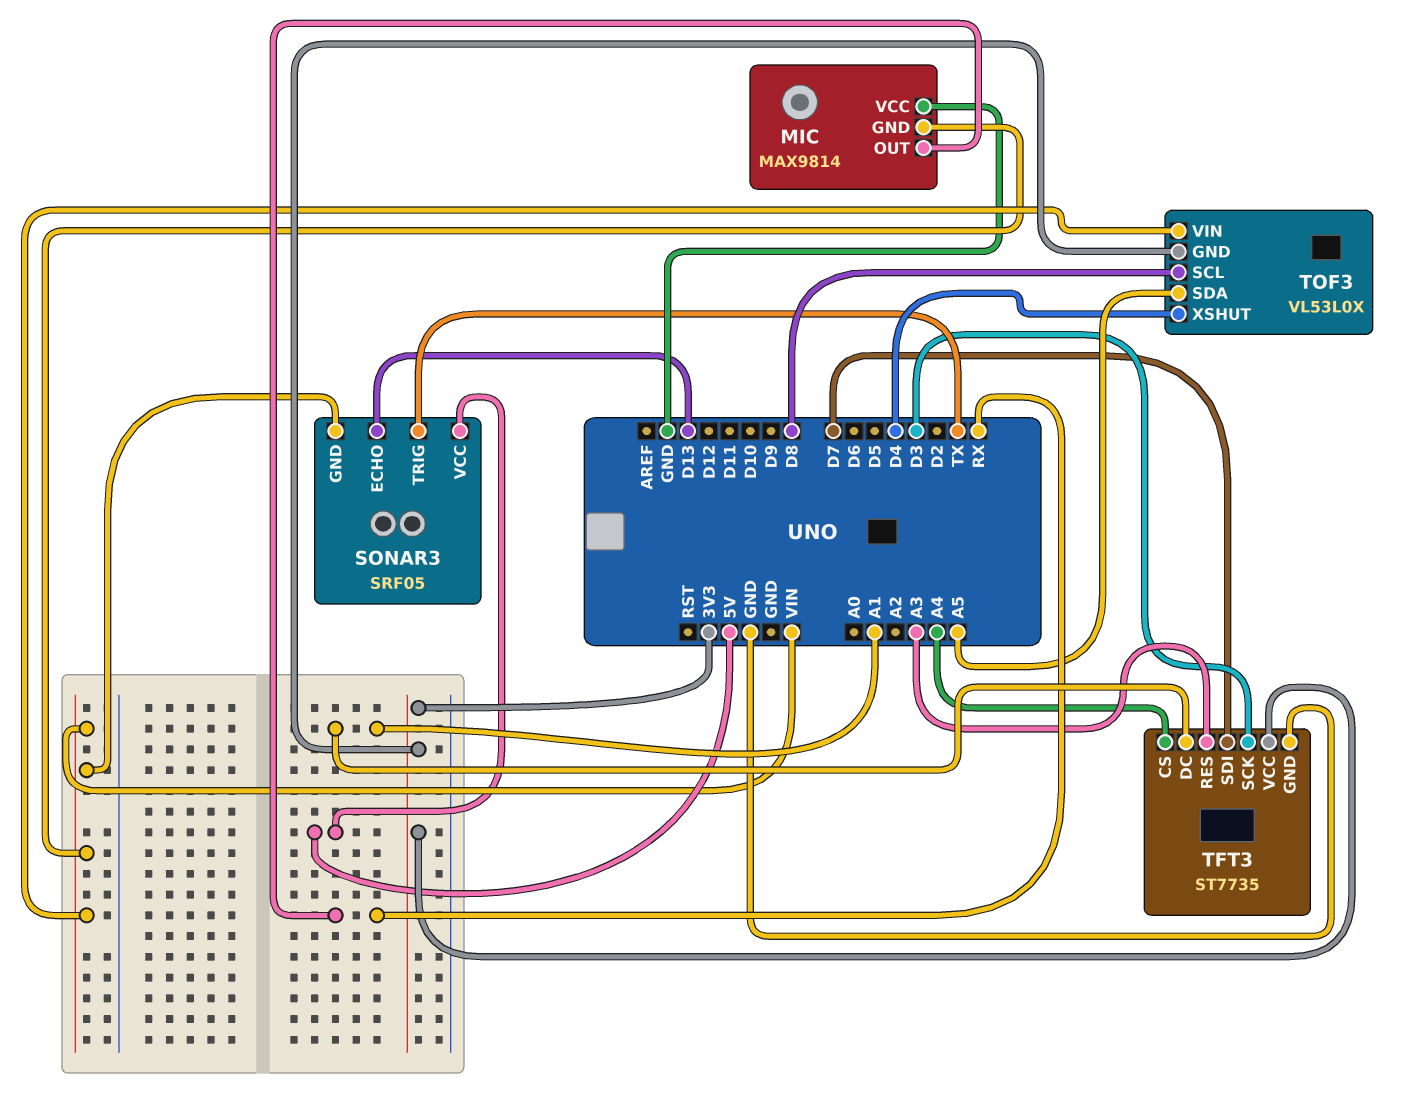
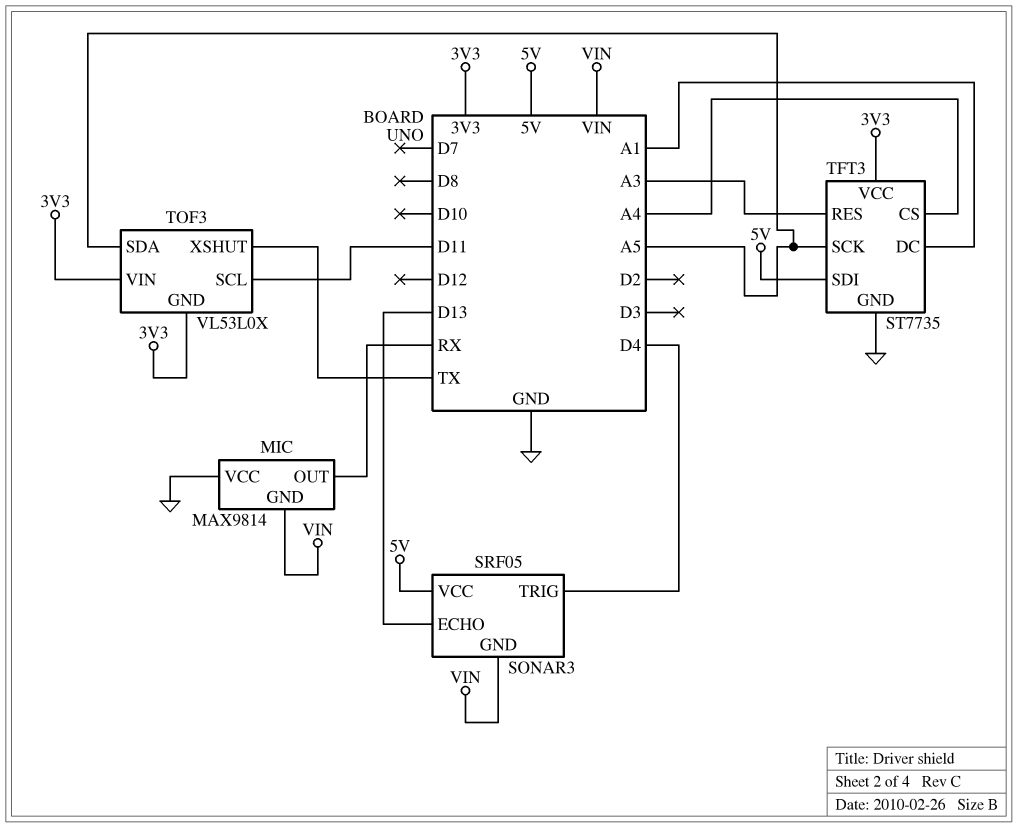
SONAR3 pin TRIG: TX -> D4
TFT3 pin SCK: D3 -> A5
TFT3 pin SDI: D7 -> 5V
TOF3 pin SCL: D8 -> D11
TOF3 pin VIN: VIN -> 3V3
TOF3 pin XSHUT: D4 -> TX

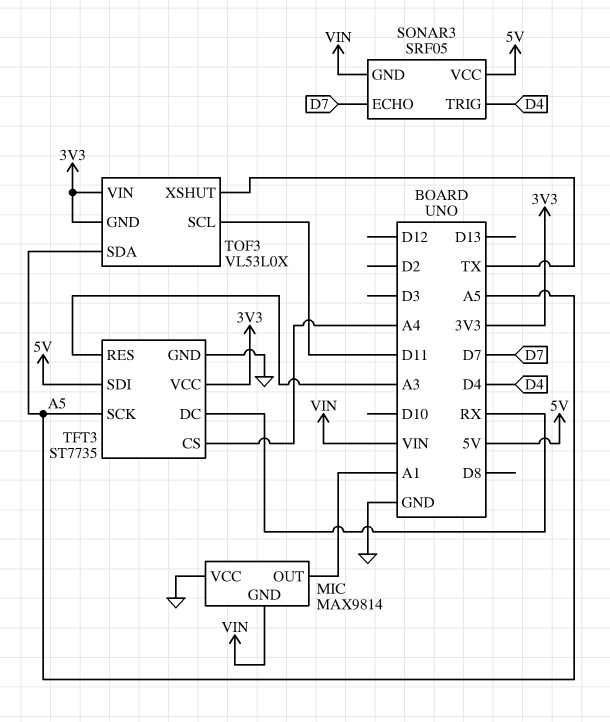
MIC pin OUT: RX -> A1
SONAR3 pin ECHO: D13 -> D7
TFT3 pin DC: A1 -> RX

